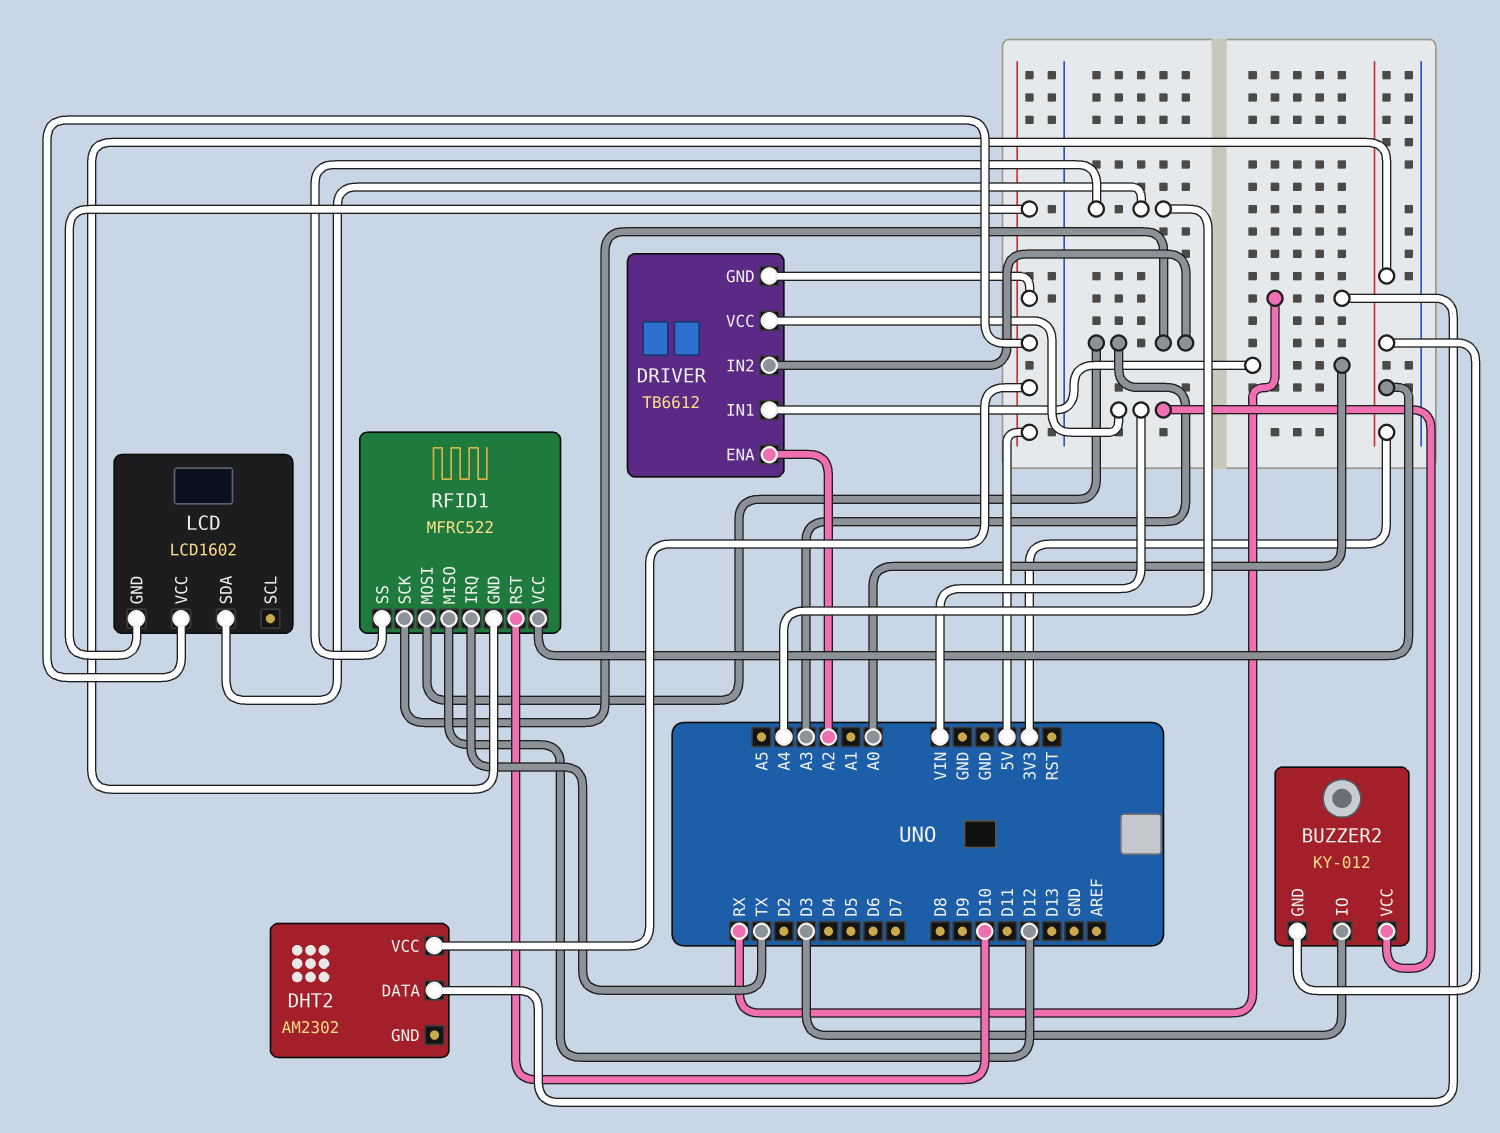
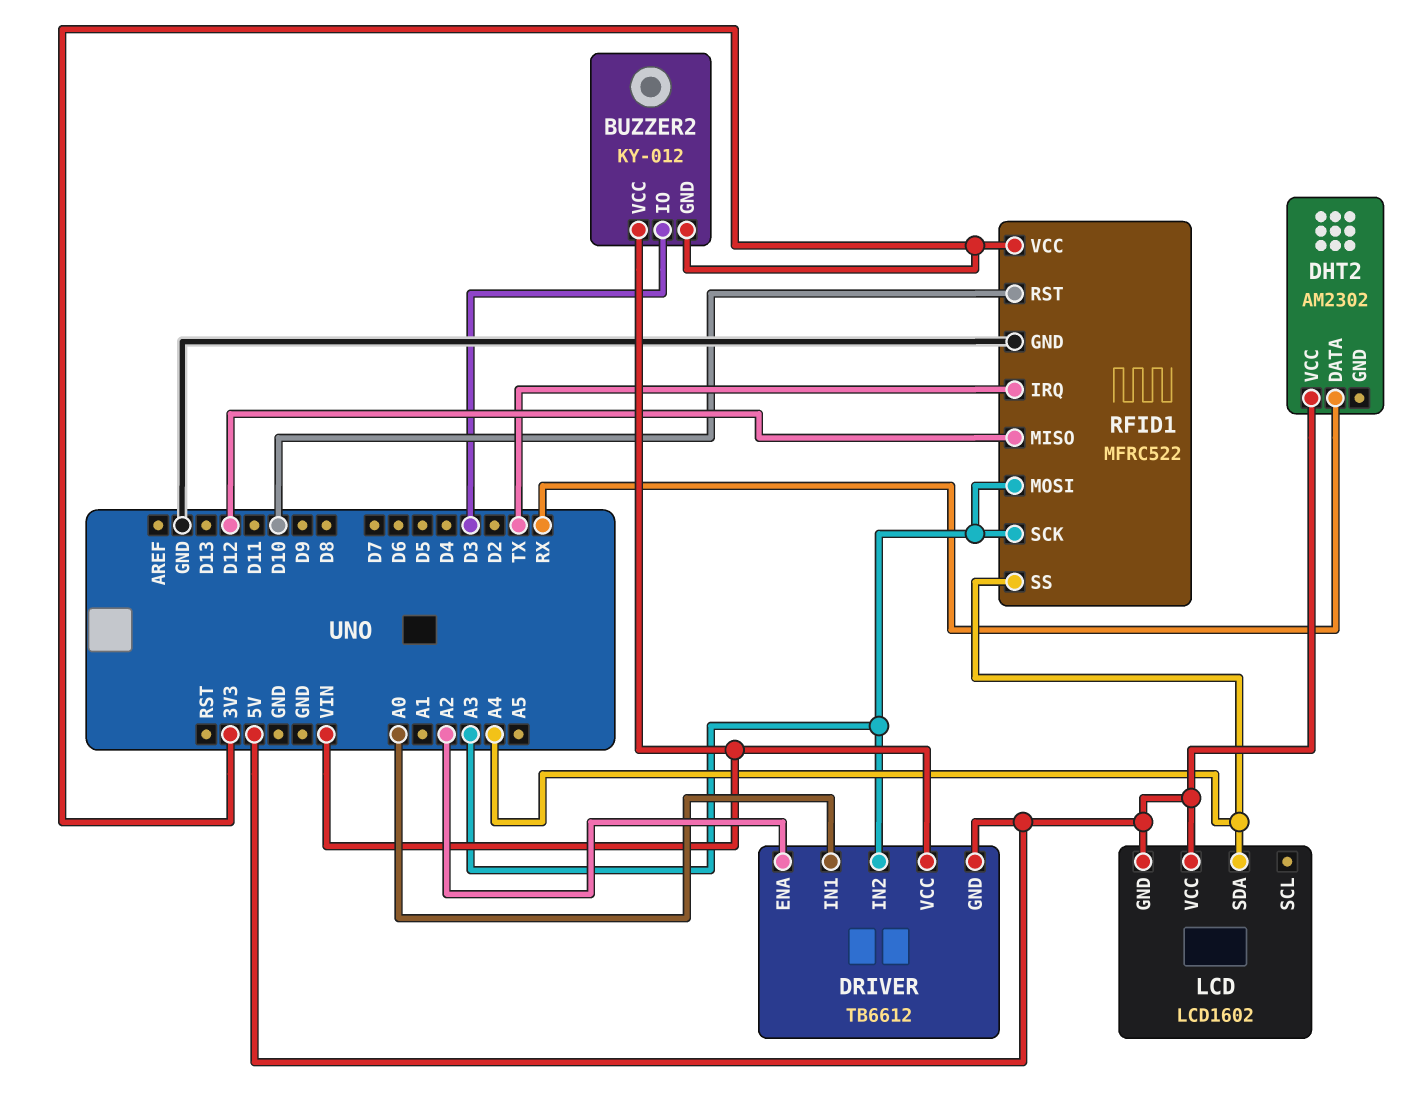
RFID1 pin GND: 3V3 -> GND

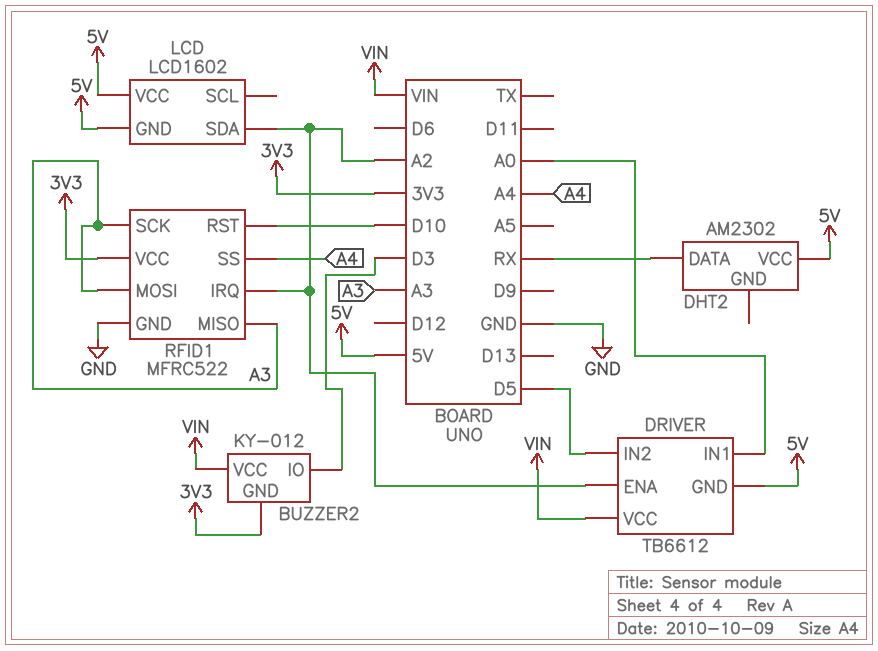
DRIVER pin IN2: A3 -> D5
LCD pin SDA: A4 -> A2
RFID1 pin IRQ: TX -> A2
RFID1 pin MISO: D12 -> A3

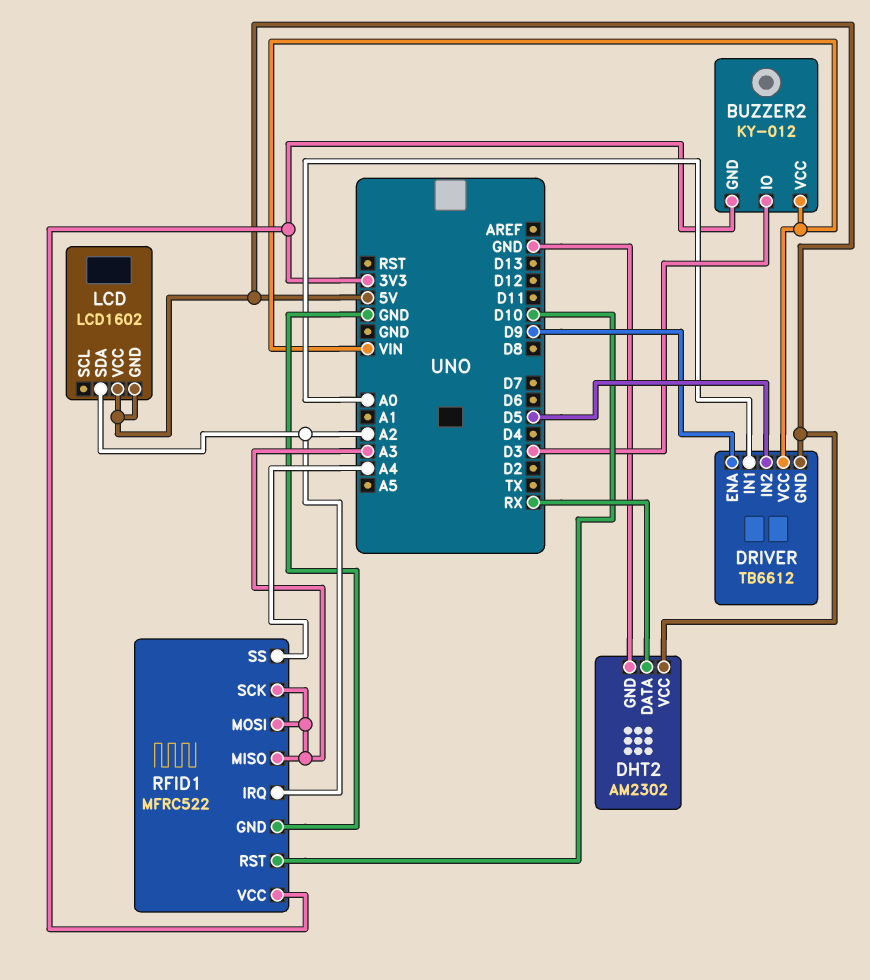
DHT2 pin GND: none -> GND
DRIVER pin ENA: A2 -> D9

